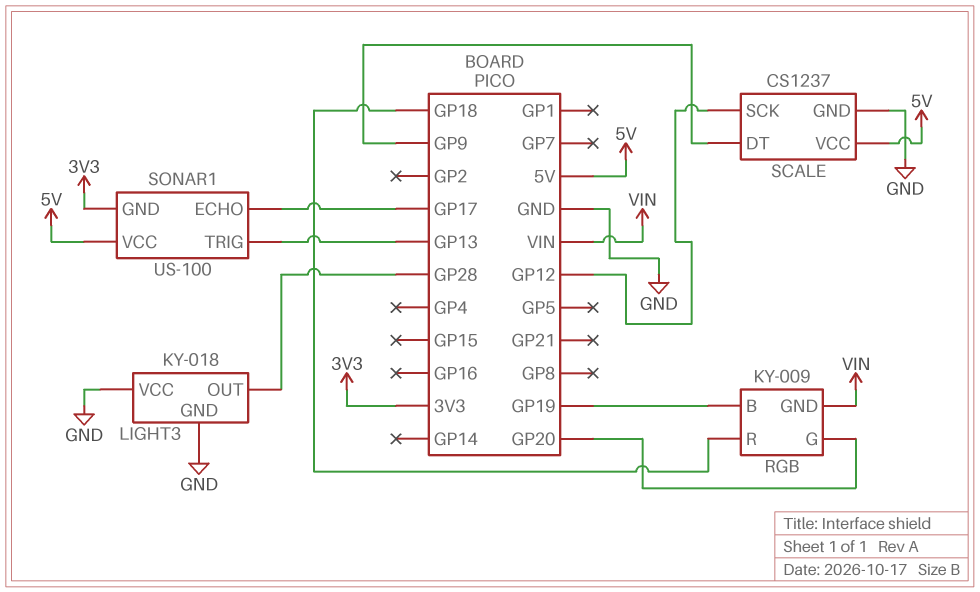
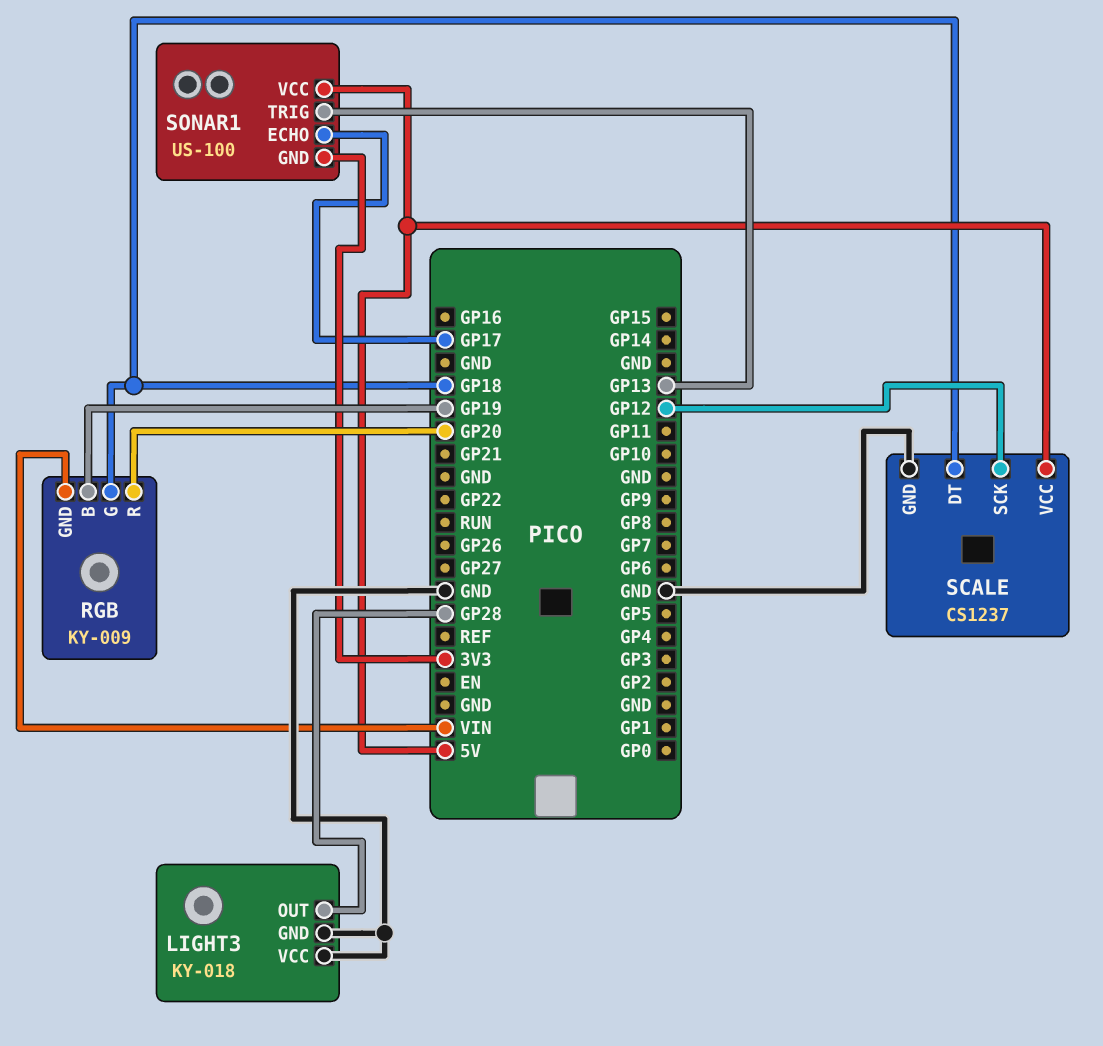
RGB pin G: GP20 -> GP18
RGB pin R: GP18 -> GP20
SCALE pin DT: GP9 -> GP18

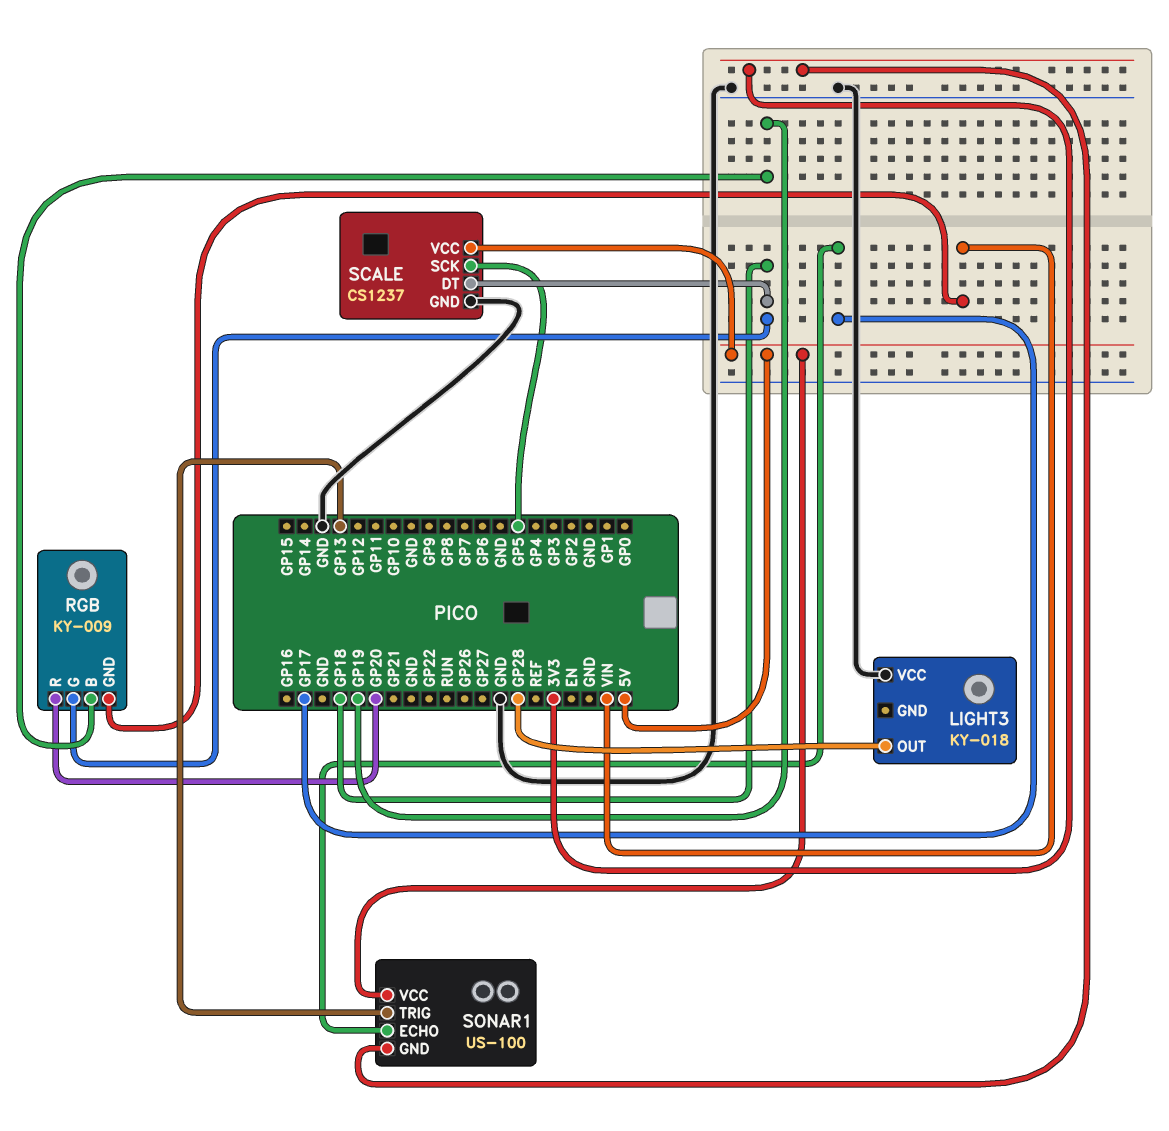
LIGHT3 pin GND: GND -> none
SCALE pin SCK: GP12 -> GP5

